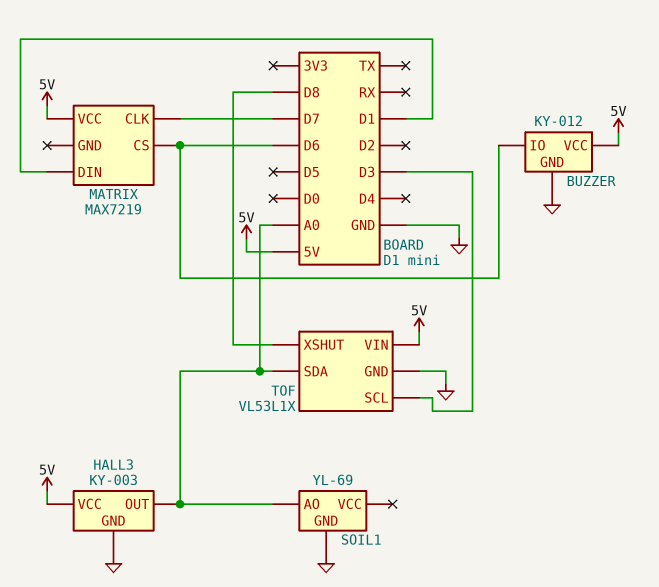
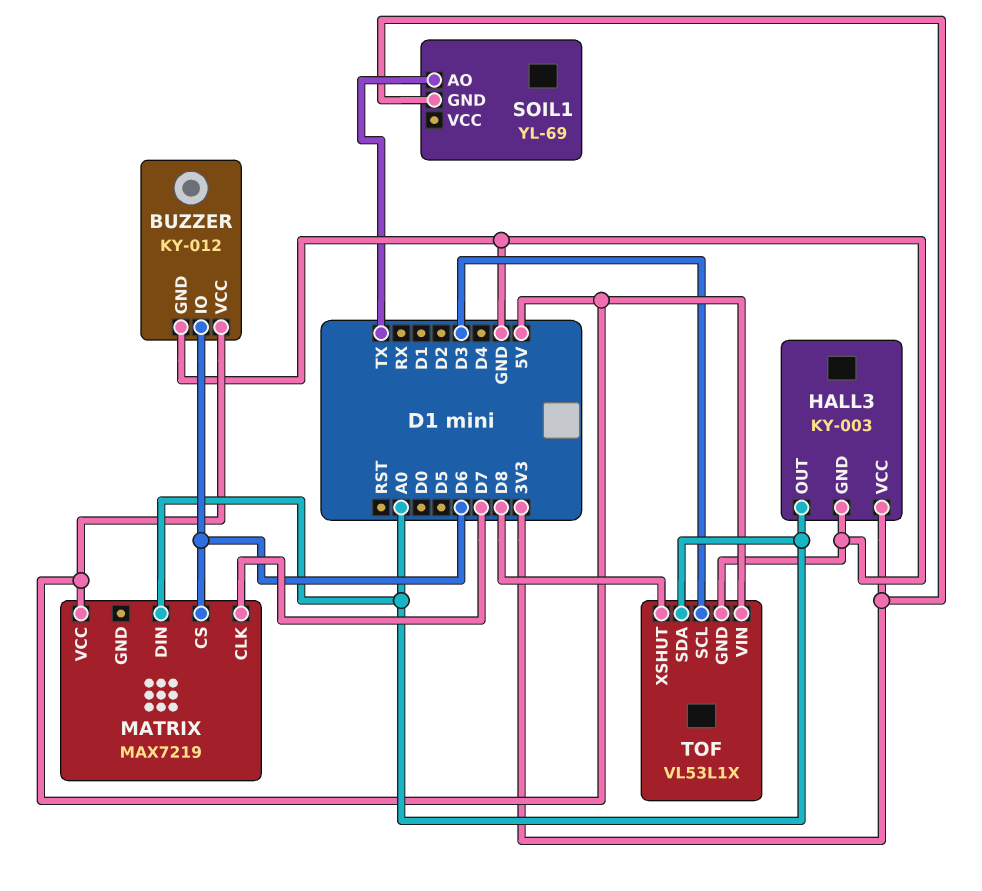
HALL3 pin VCC: 5V -> 3V3
MATRIX pin DIN: D1 -> A0
SOIL1 pin AO: A0 -> TX
SOIL1 pin GND: GND -> 3V3

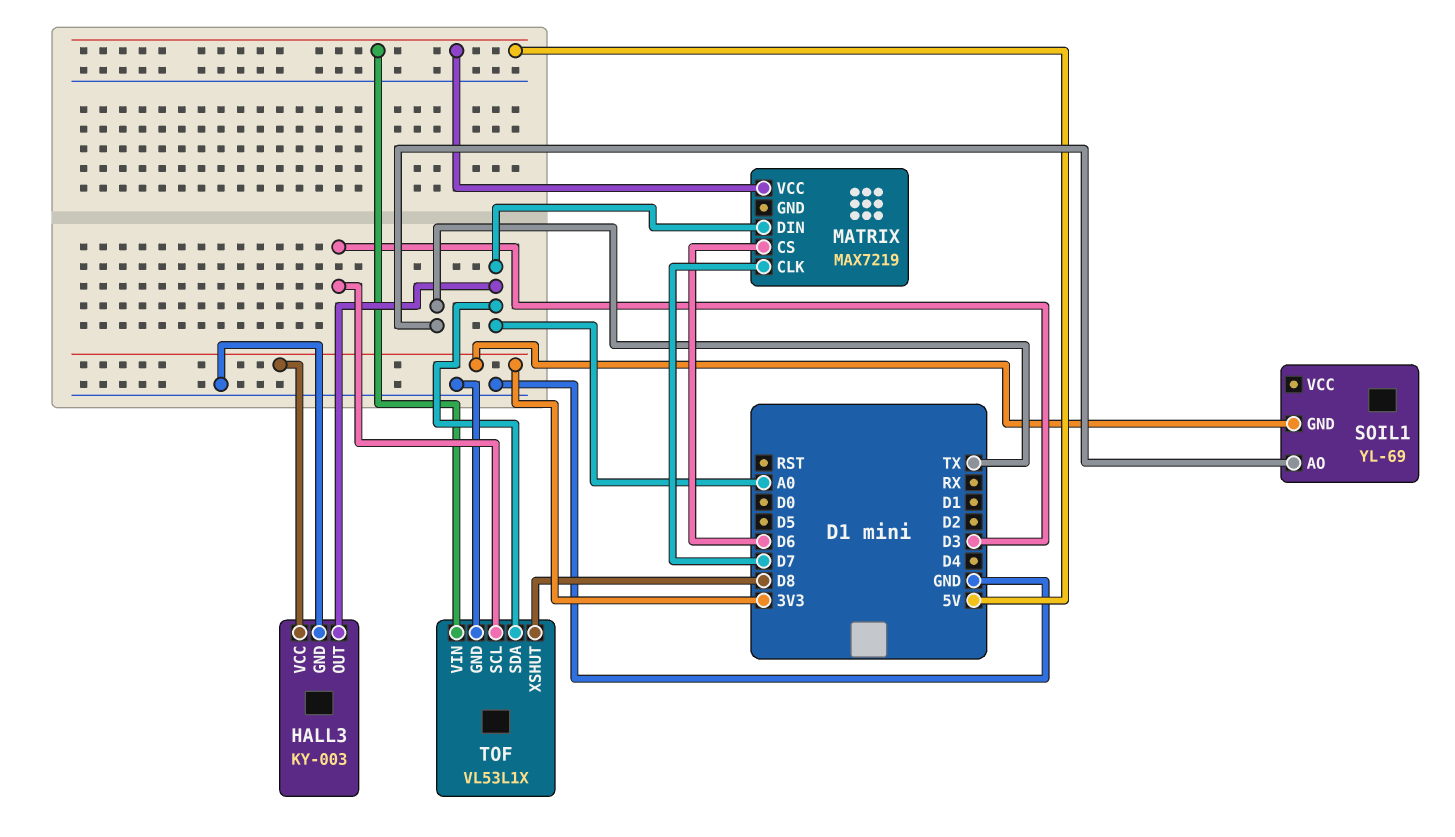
BUZZER: KY-012 -> none
BUZZER pin GND: GND -> none
BUZZER pin IO: D6 -> none
BUZZER pin VCC: 5V -> none

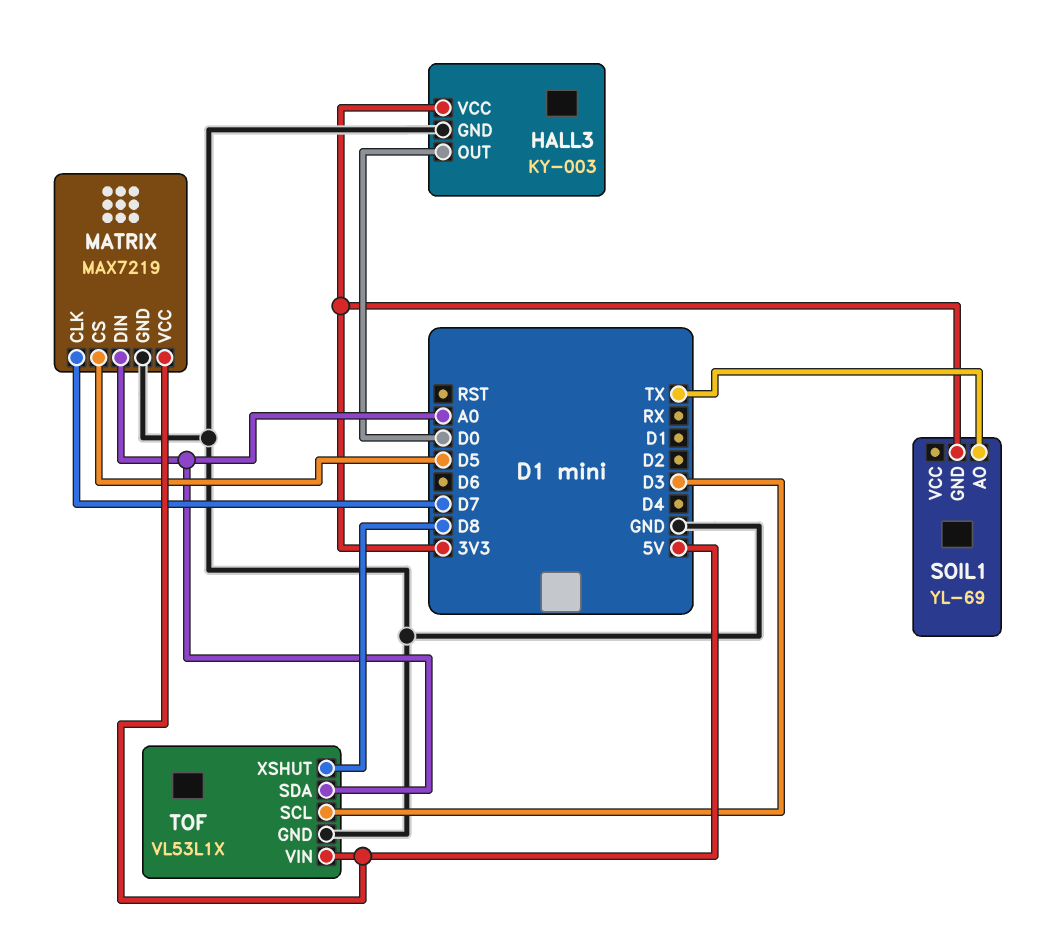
HALL3 pin OUT: A0 -> D0
MATRIX pin CS: D6 -> D5
MATRIX pin GND: none -> GND

